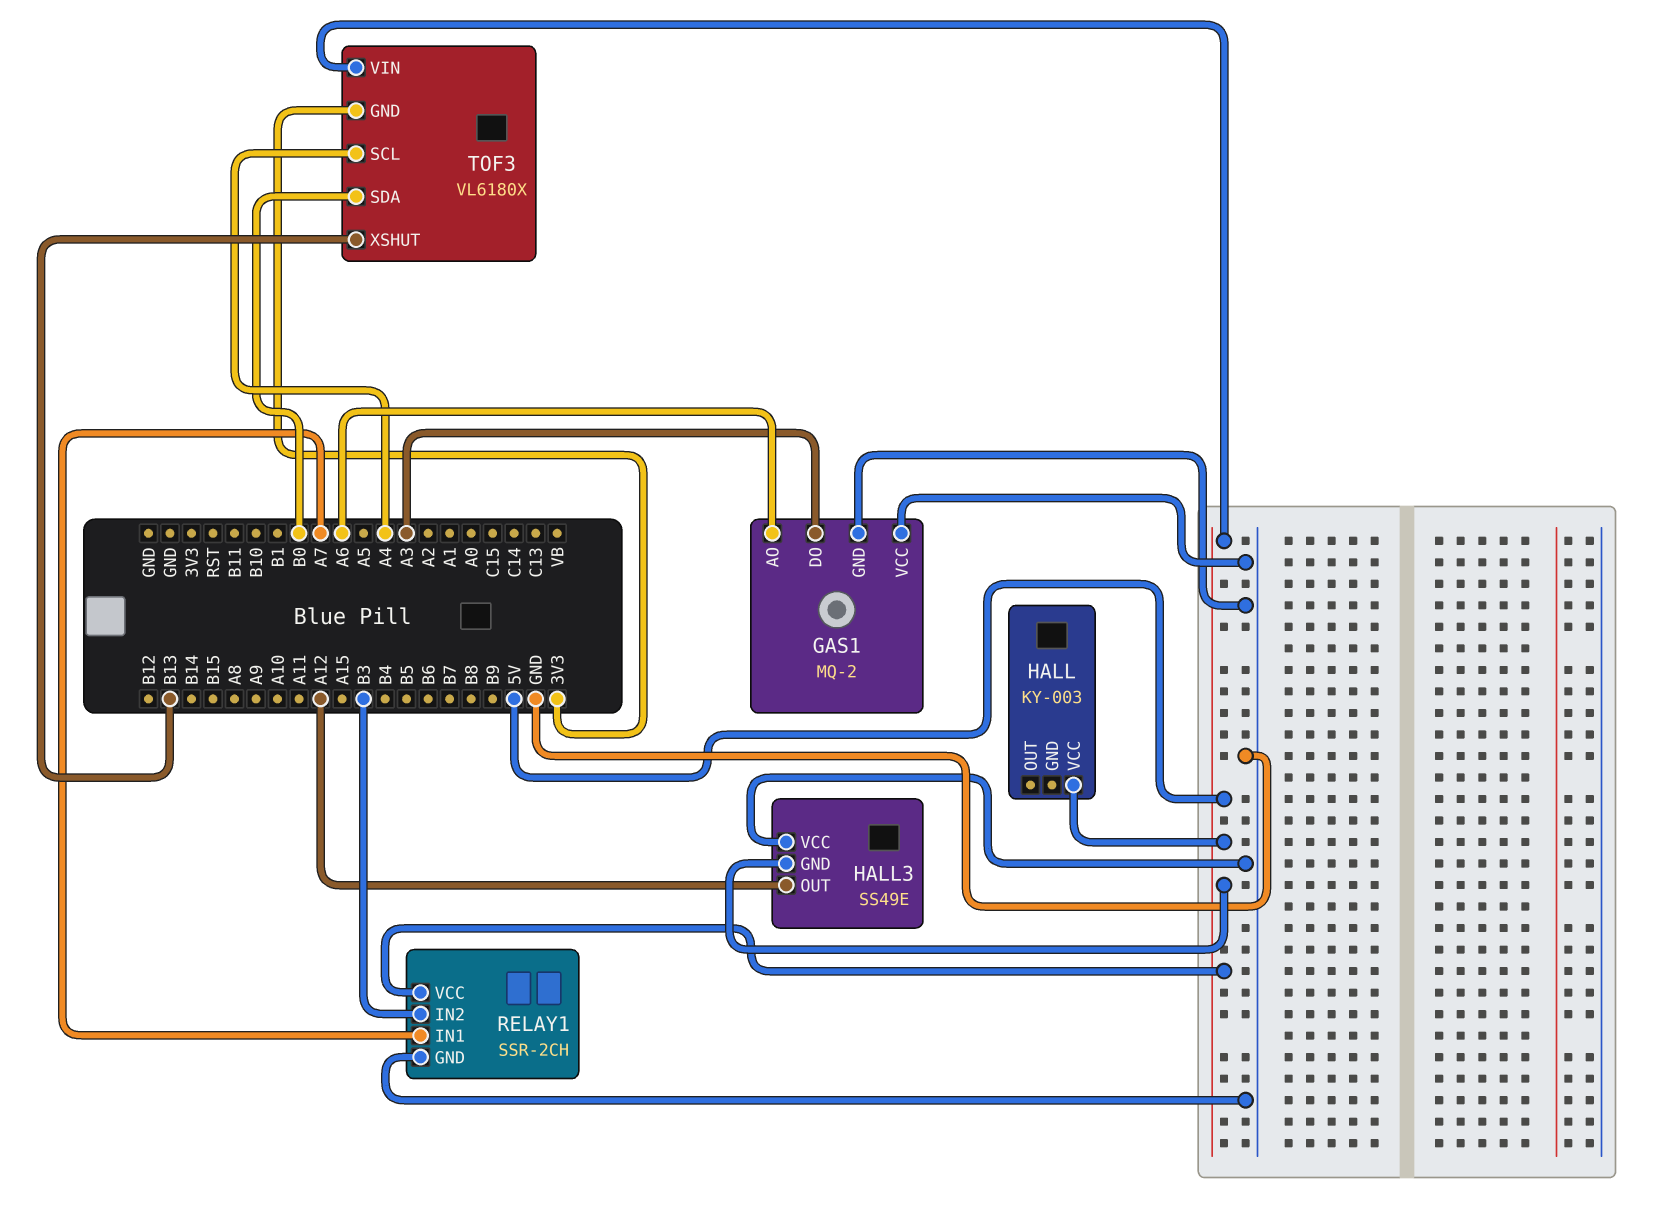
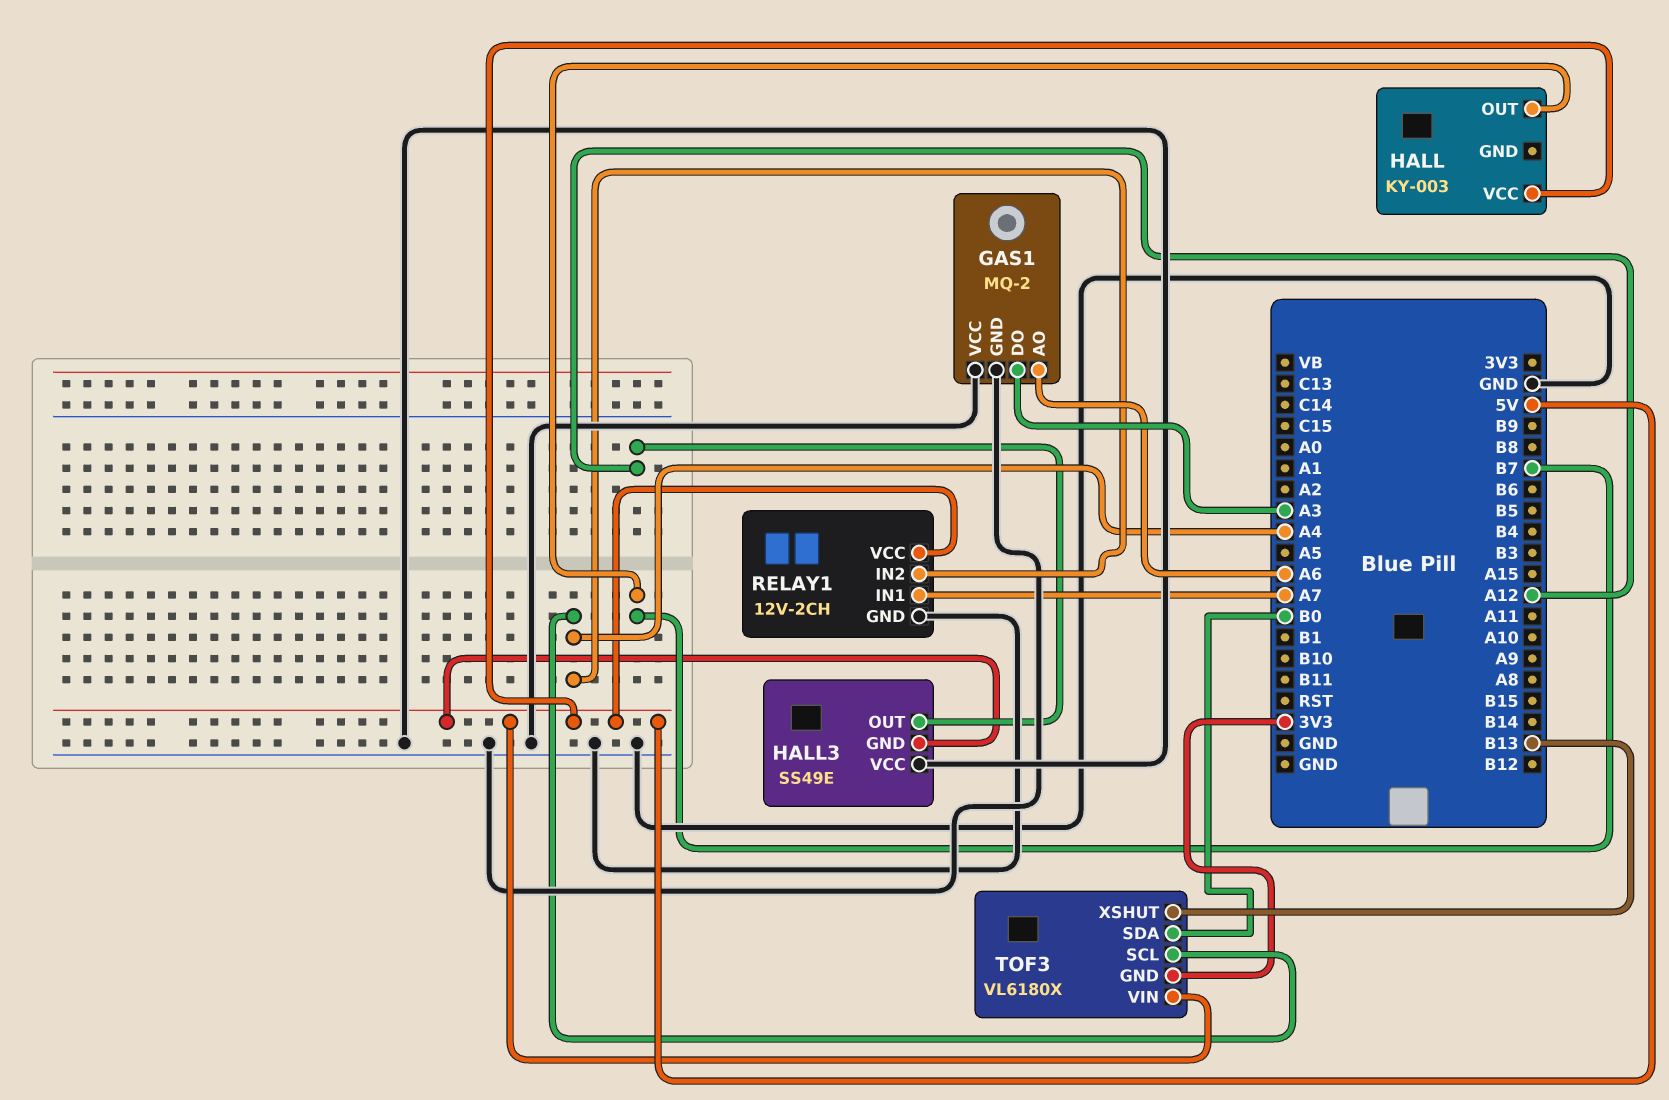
HALL pin OUT: none -> B7
RELAY1: SSR-2CH -> 12V-2CH
RELAY1 pin IN2: B3 -> A4

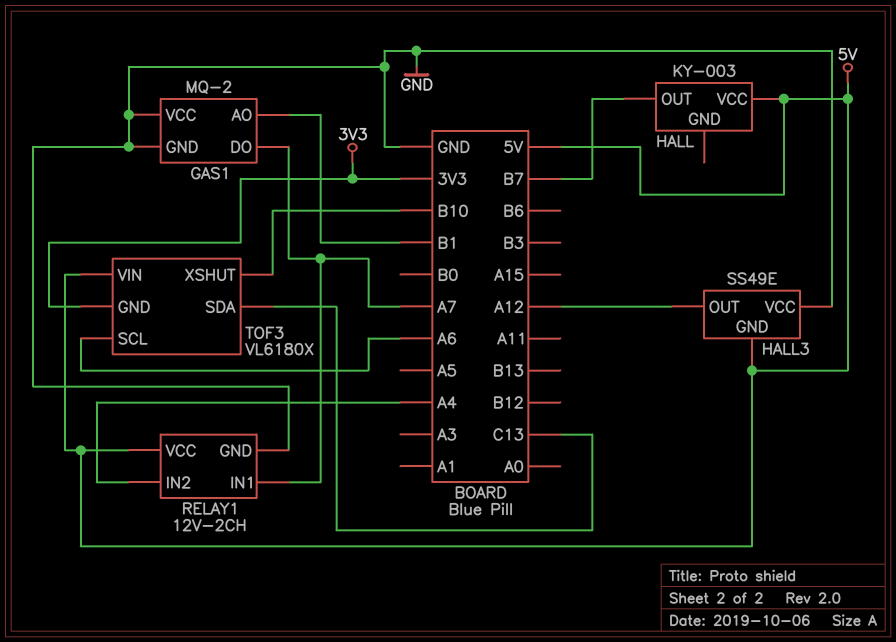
GAS1 pin AO: A6 -> B1
GAS1 pin DO: A3 -> A7
TOF3 pin SCL: A4 -> A6
TOF3 pin SDA: B0 -> C13
TOF3 pin XSHUT: B13 -> B10

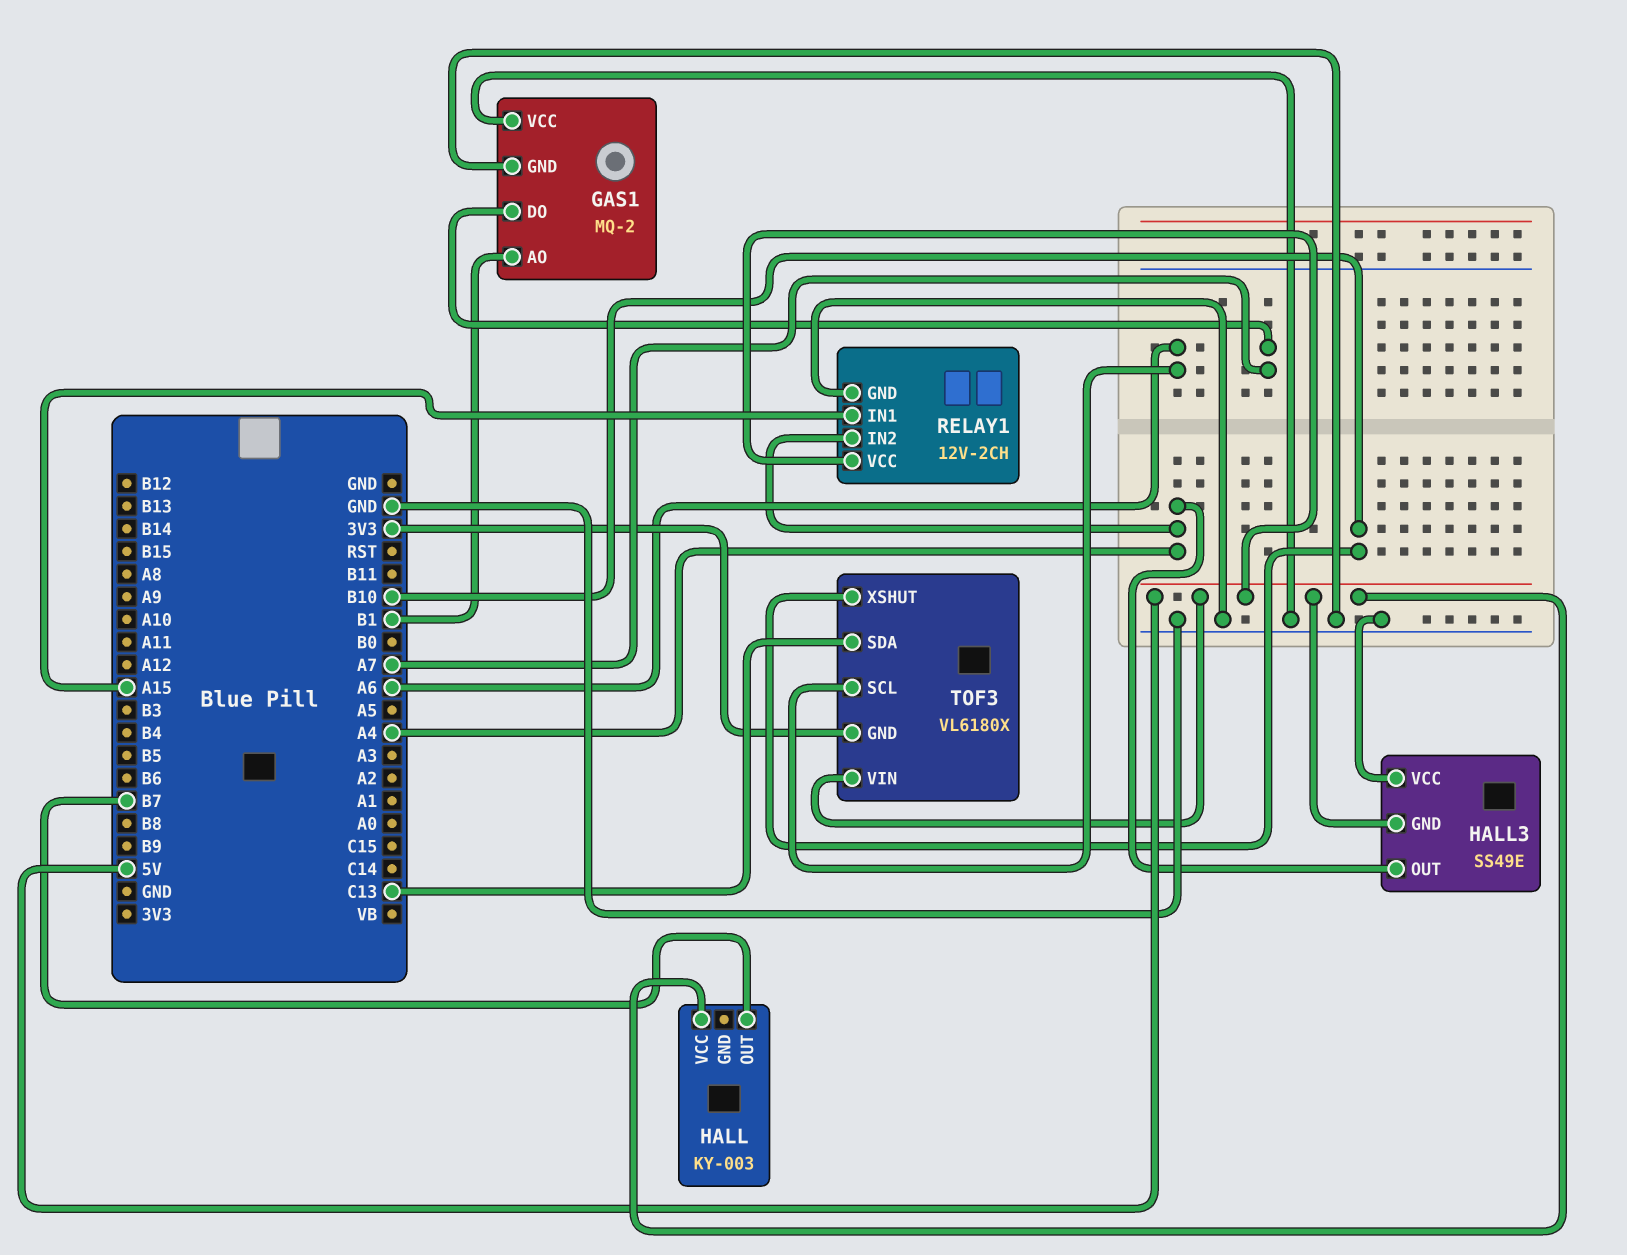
HALL3 pin OUT: A12 -> A4
RELAY1 pin IN1: A7 -> A15

